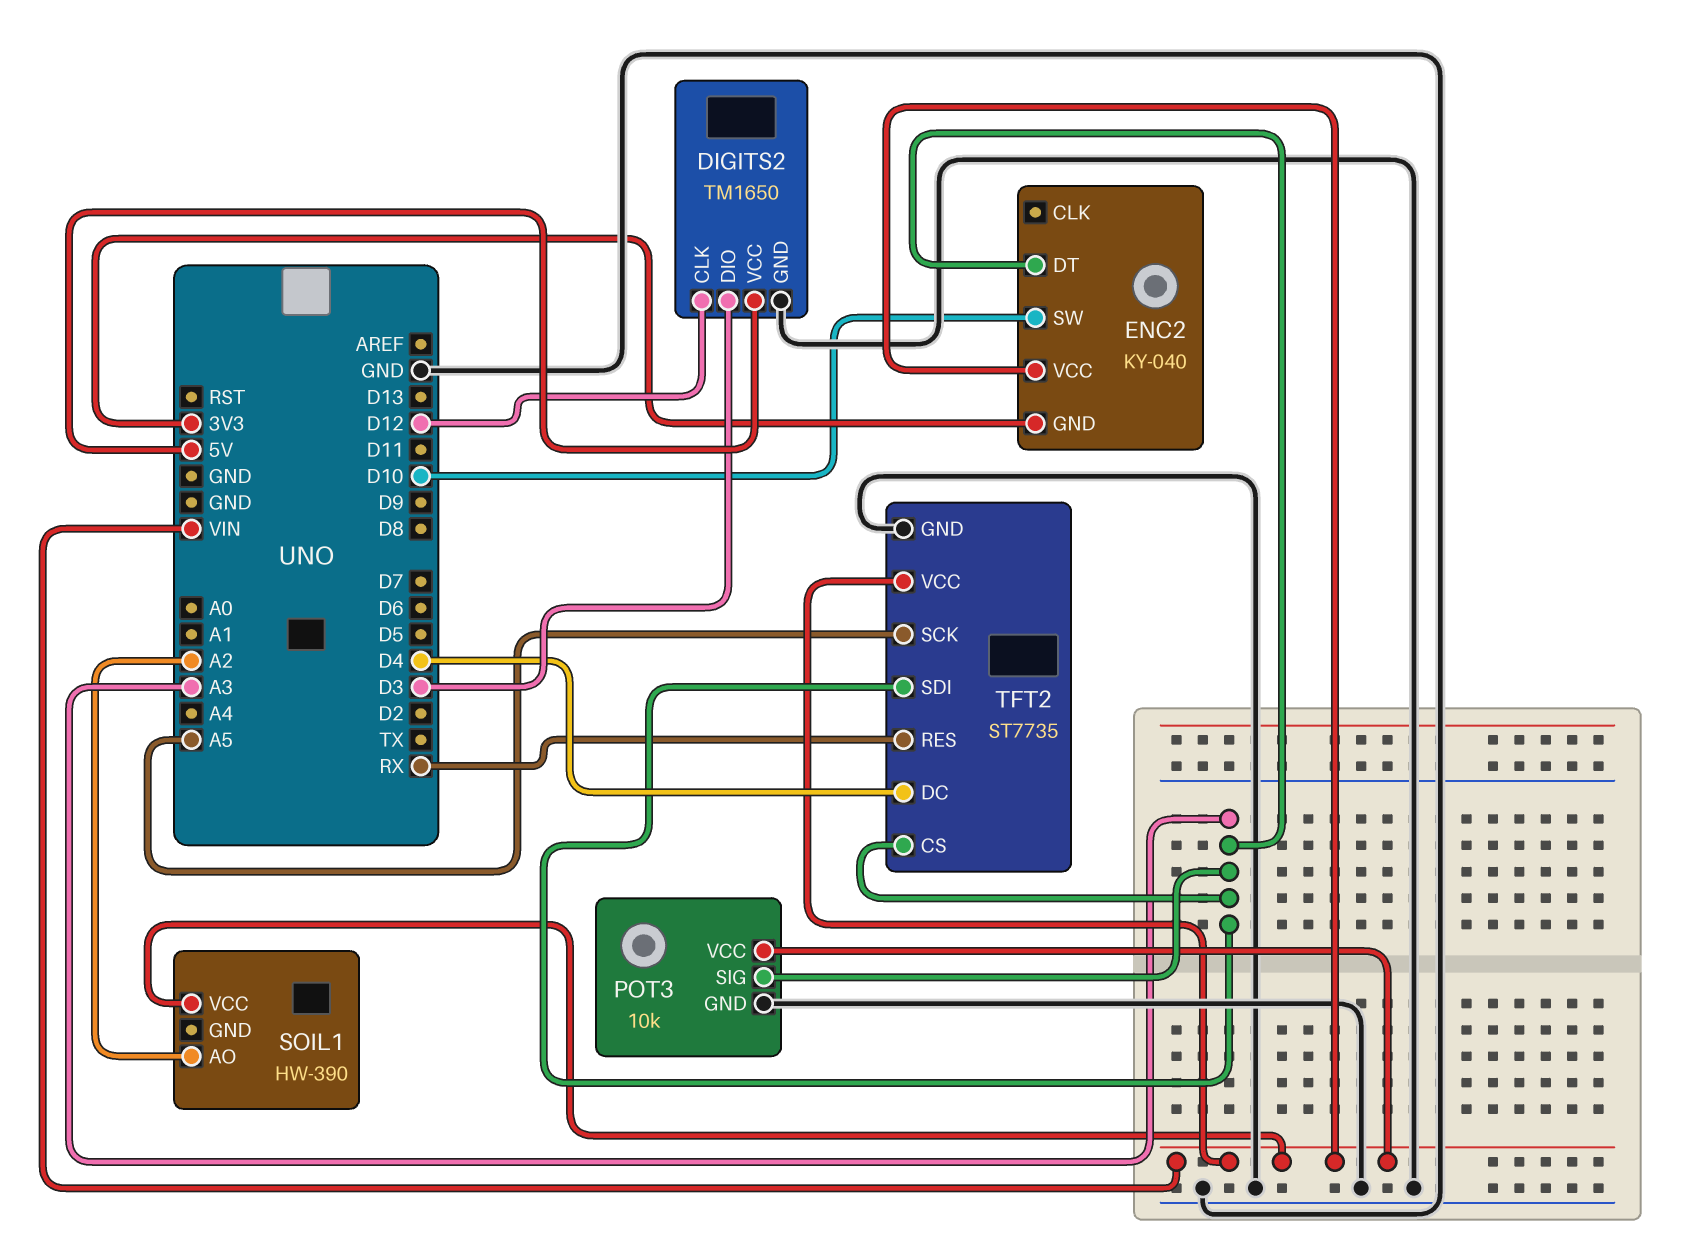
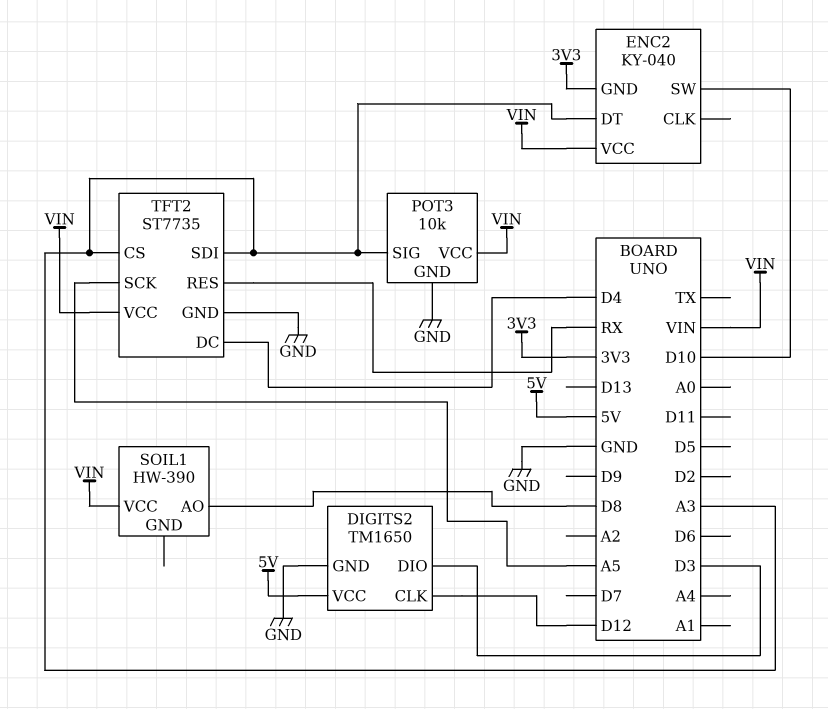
SOIL1 pin AO: A2 -> D8

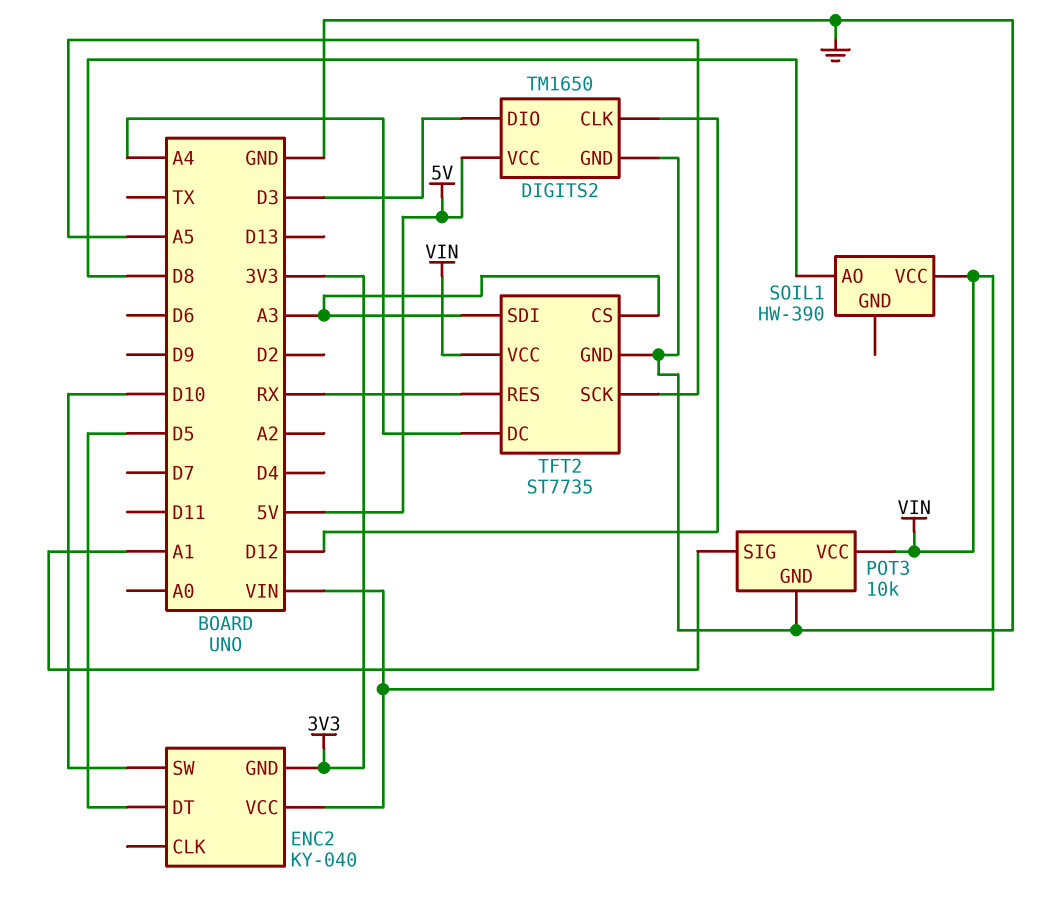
ENC2 pin DT: A3 -> D5
POT3 pin SIG: A3 -> A1
TFT2 pin DC: D4 -> A4

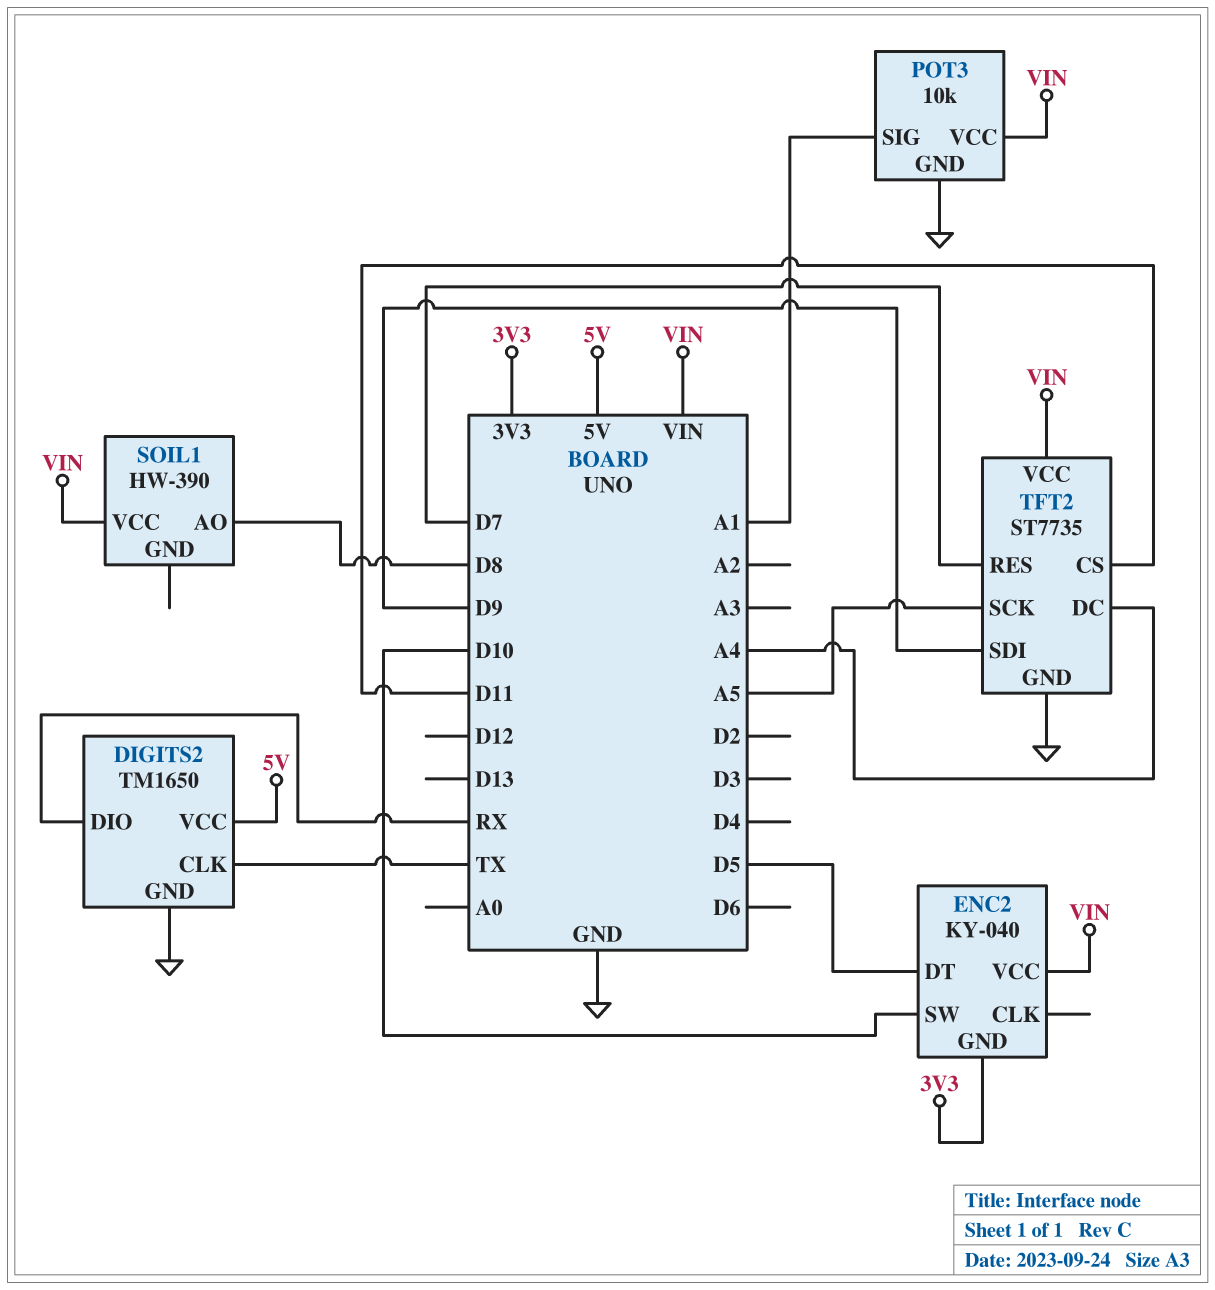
DIGITS2 pin CLK: D12 -> TX
DIGITS2 pin DIO: D3 -> RX
TFT2 pin CS: A3 -> D11
TFT2 pin RES: RX -> D7
TFT2 pin SDI: A3 -> D9

